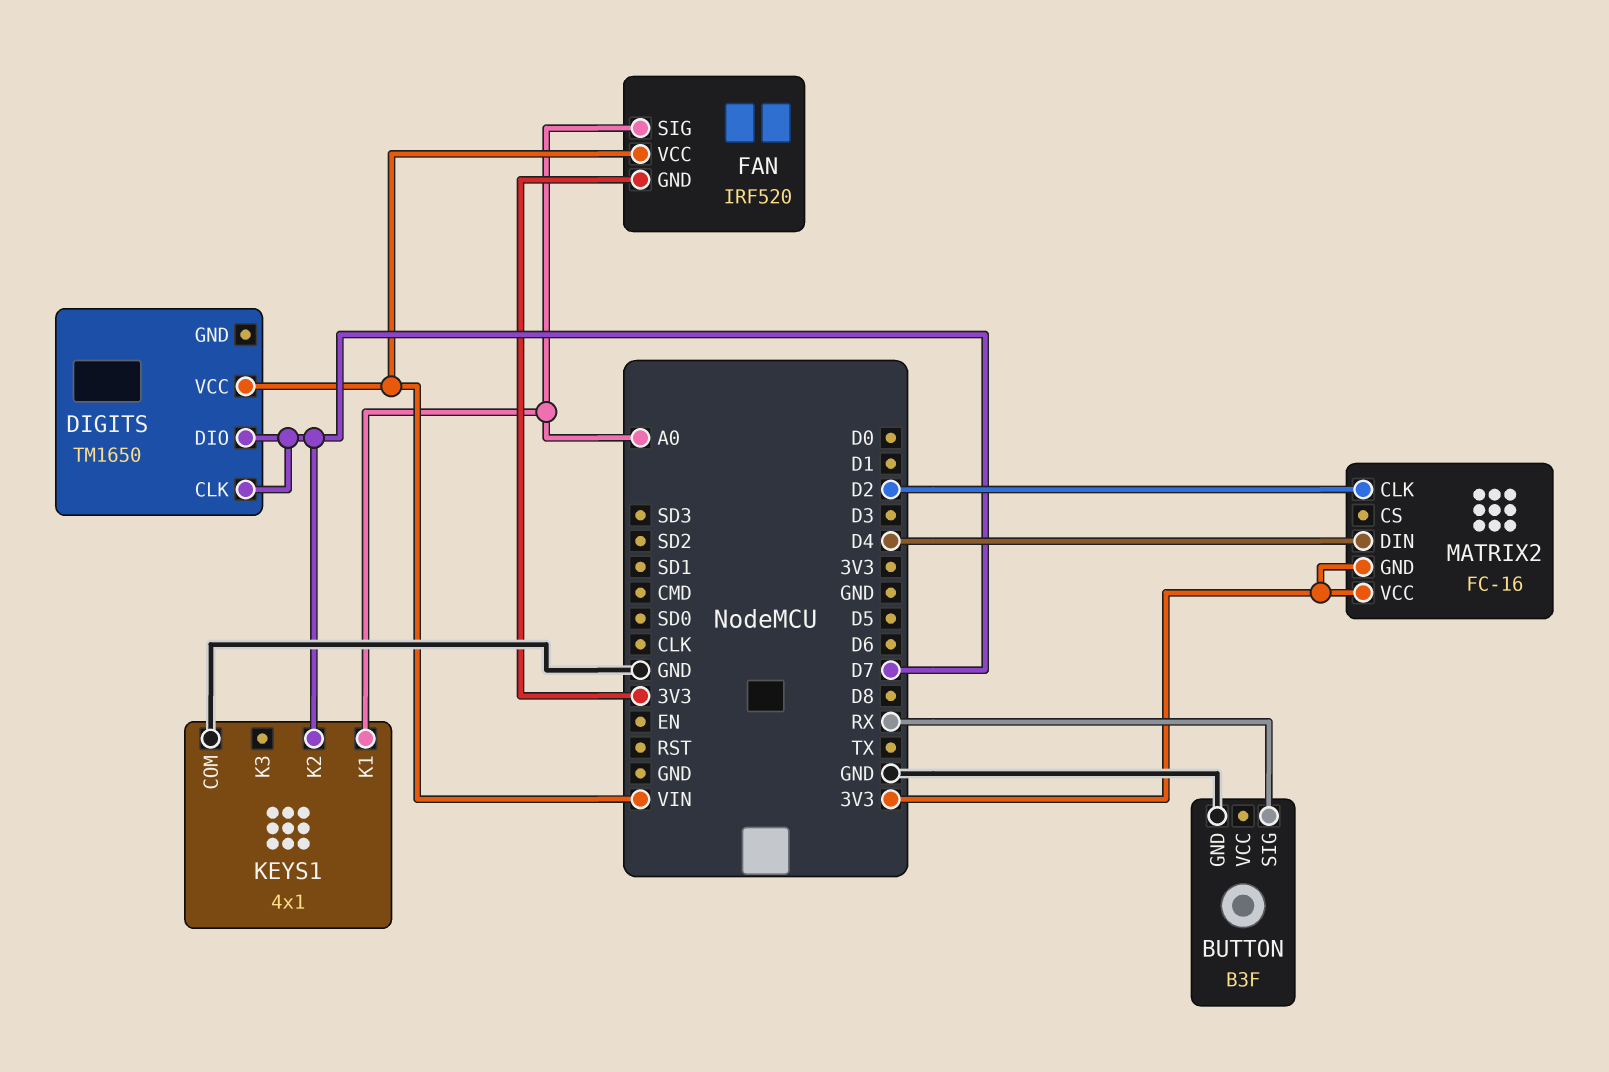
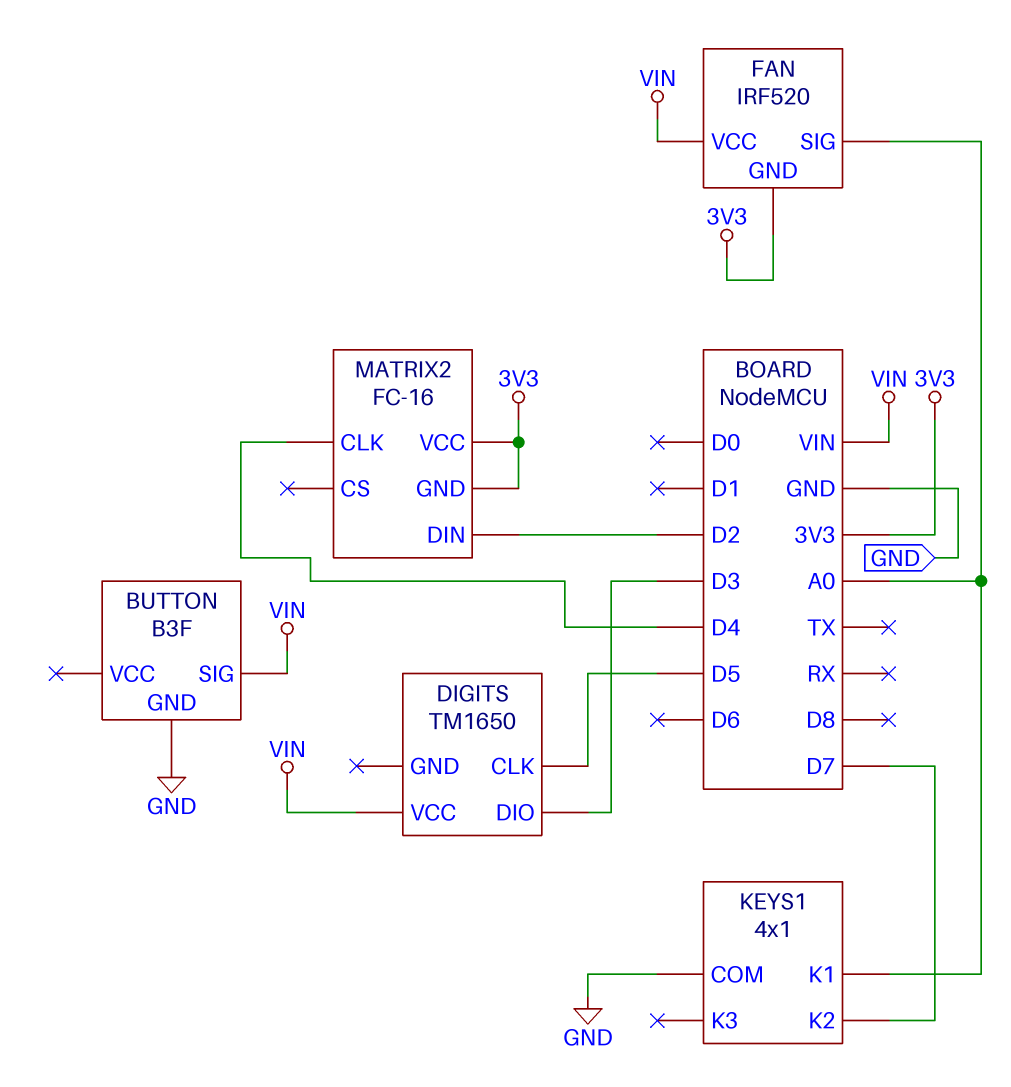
BUTTON pin SIG: RX -> VIN
DIGITS pin CLK: D7 -> D5
DIGITS pin DIO: D7 -> D3
MATRIX2 pin CLK: D2 -> D4
MATRIX2 pin DIN: D4 -> D2

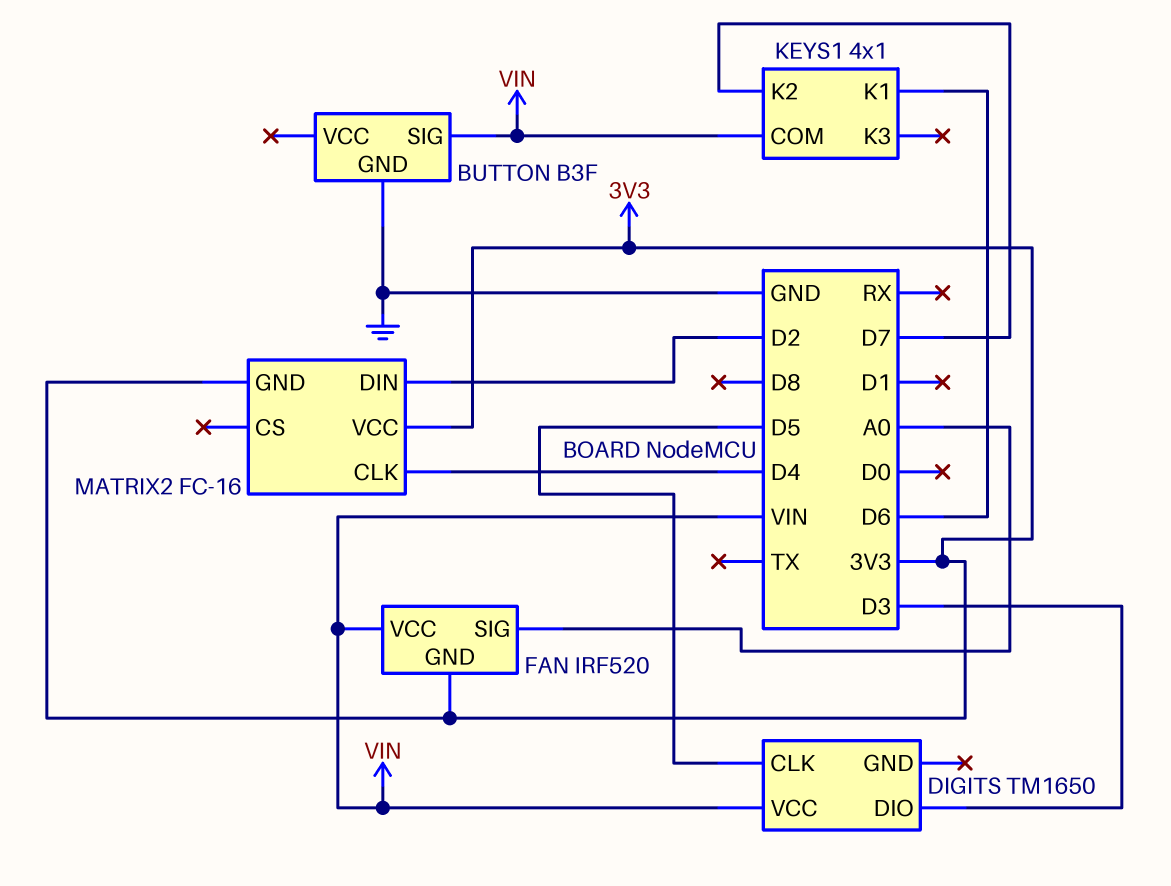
KEYS1 pin COM: GND -> VIN
KEYS1 pin K1: A0 -> D6

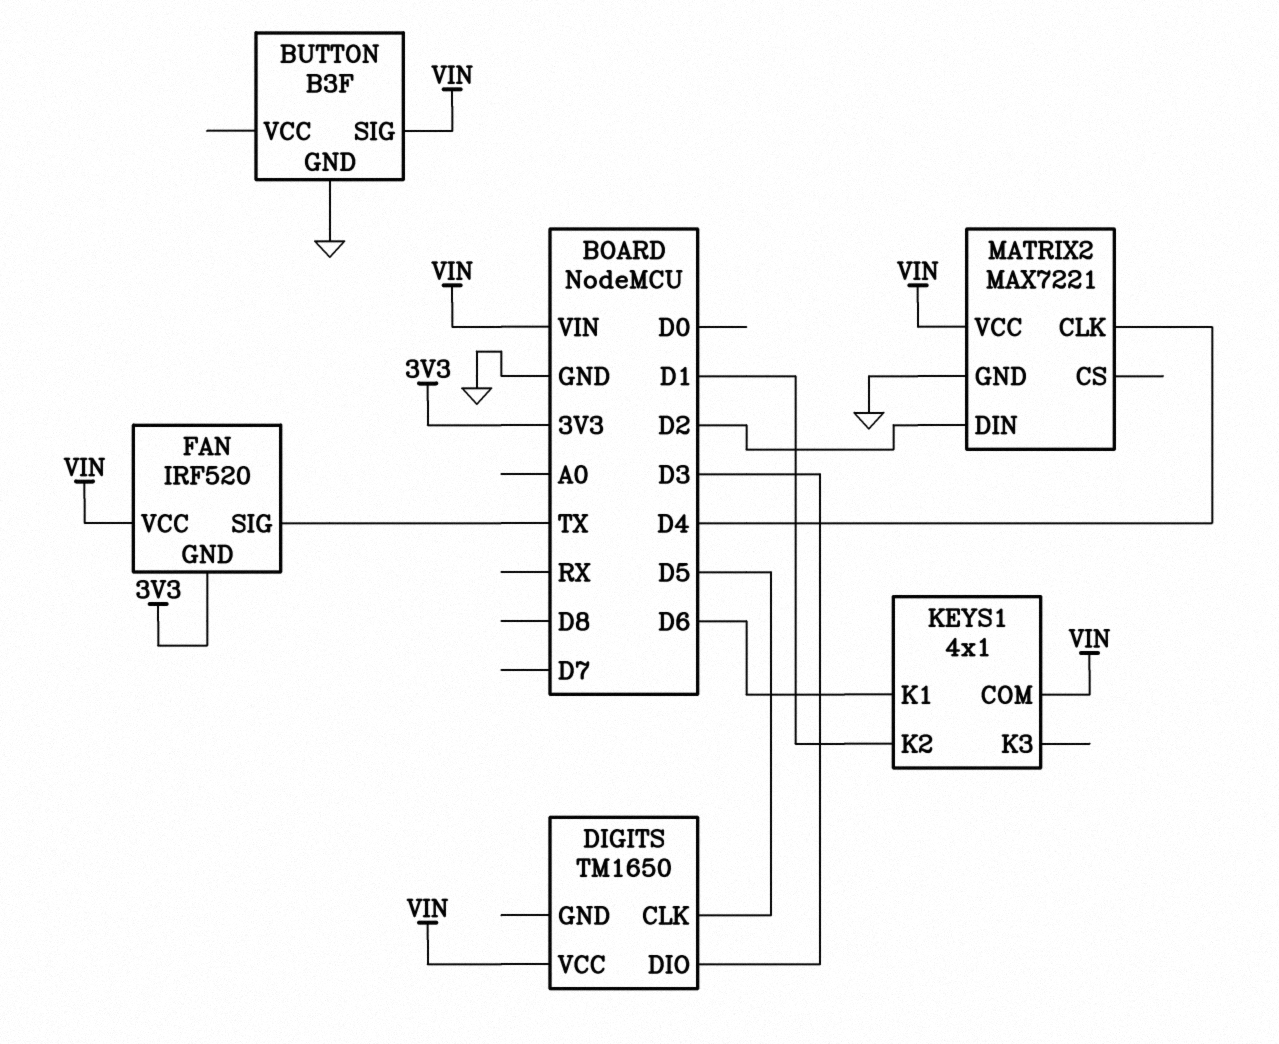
FAN pin SIG: A0 -> TX
KEYS1 pin K2: D7 -> D1
MATRIX2: FC-16 -> MAX7221
MATRIX2 pin GND: 3V3 -> GND
MATRIX2 pin VCC: 3V3 -> VIN

